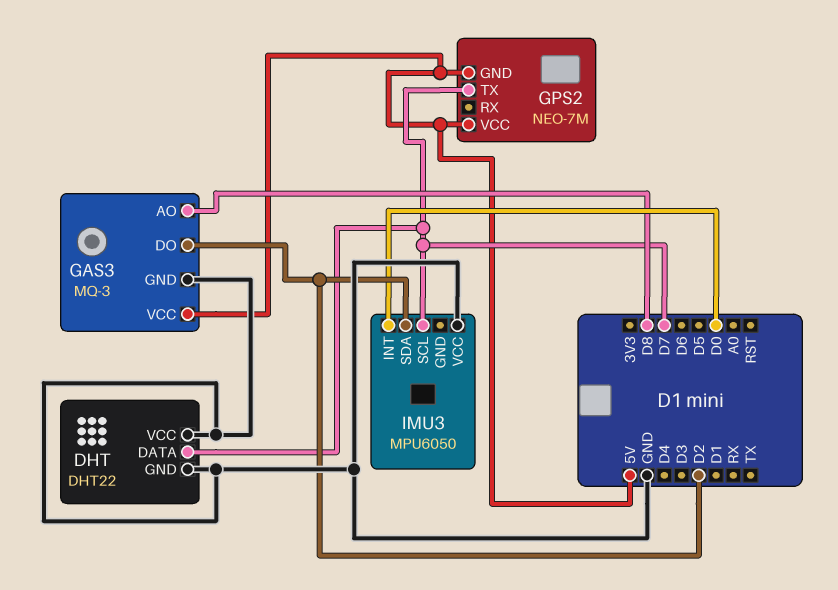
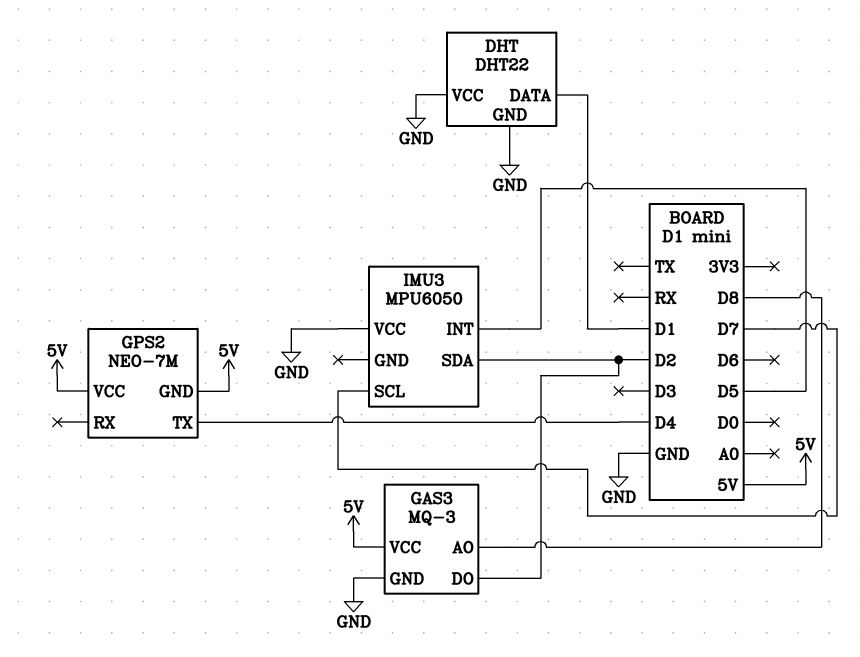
DHT pin DATA: D7 -> D1
GPS2 pin TX: D7 -> D4
IMU3 pin INT: D0 -> D5

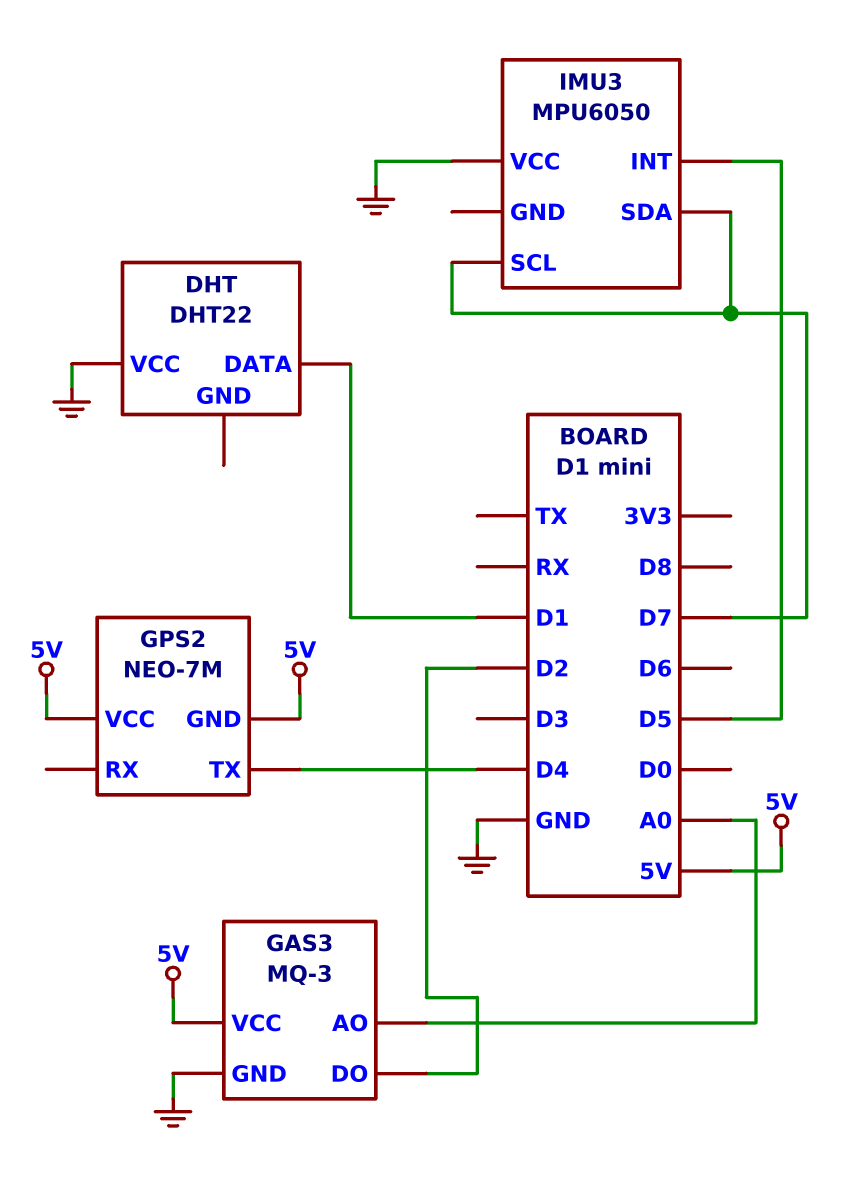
DHT pin GND: GND -> none
GAS3 pin AO: D8 -> A0
IMU3 pin SDA: D2 -> D7

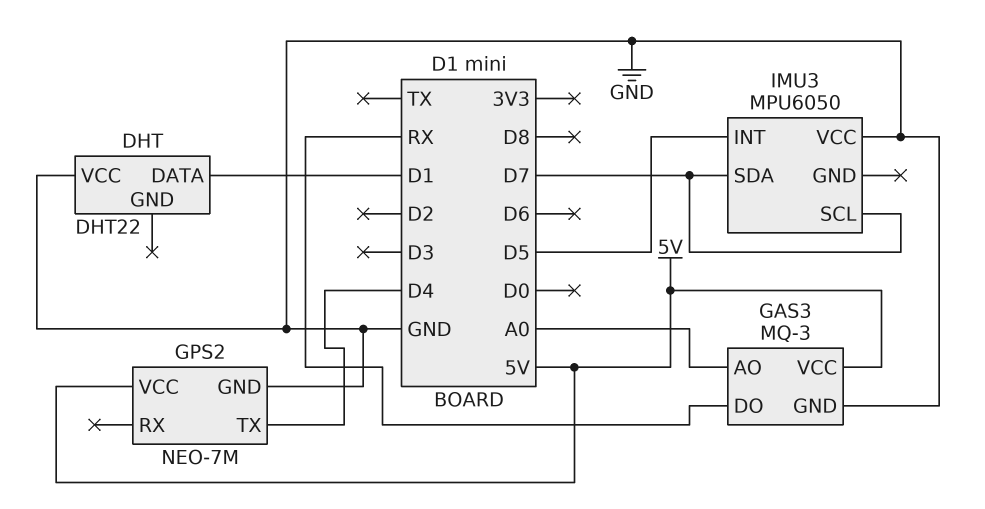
GAS3 pin DO: D2 -> RX
GPS2 pin GND: 5V -> GND

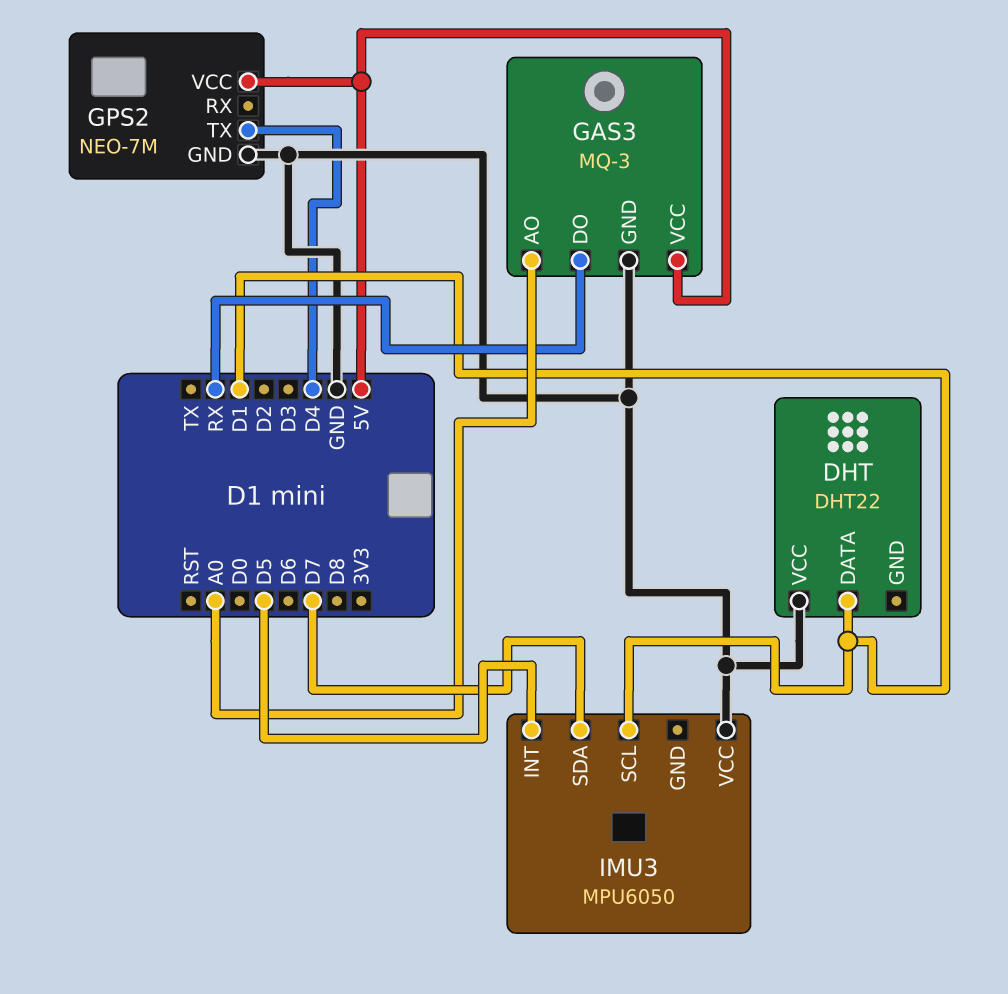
IMU3 pin SCL: D7 -> D1

